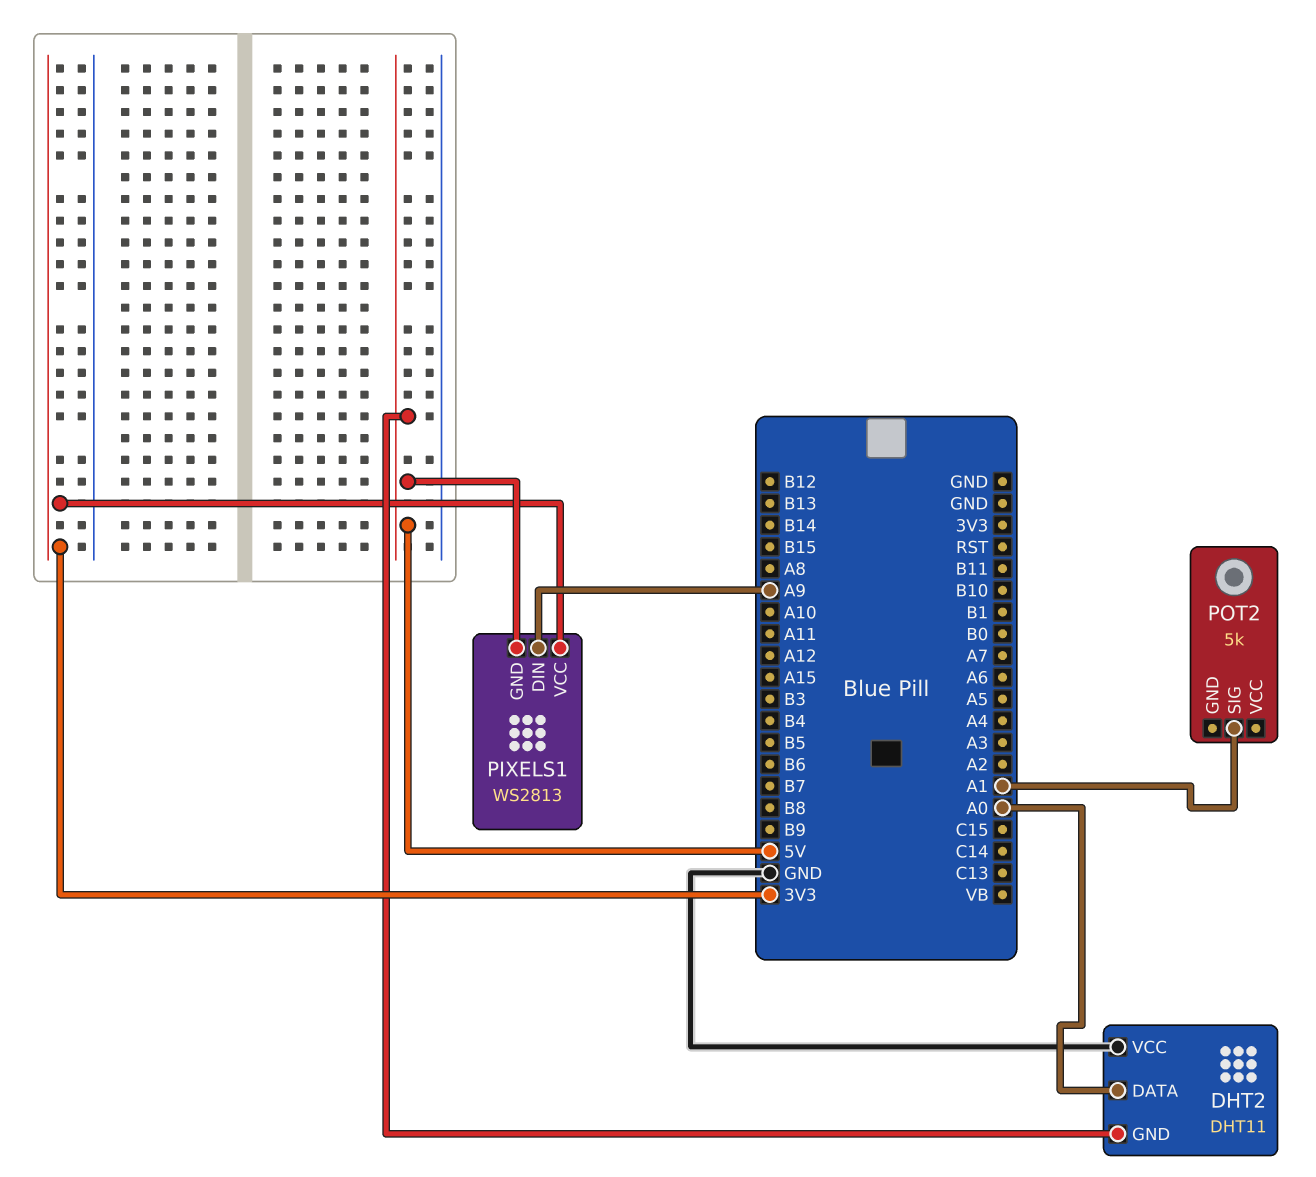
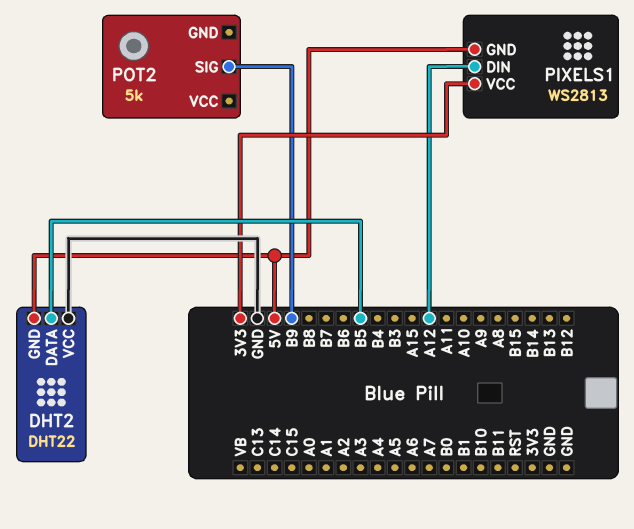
DHT2: DHT11 -> DHT22
DHT2 pin DATA: A0 -> B5
PIXELS1 pin DIN: A9 -> A12
POT2 pin SIG: A1 -> B9

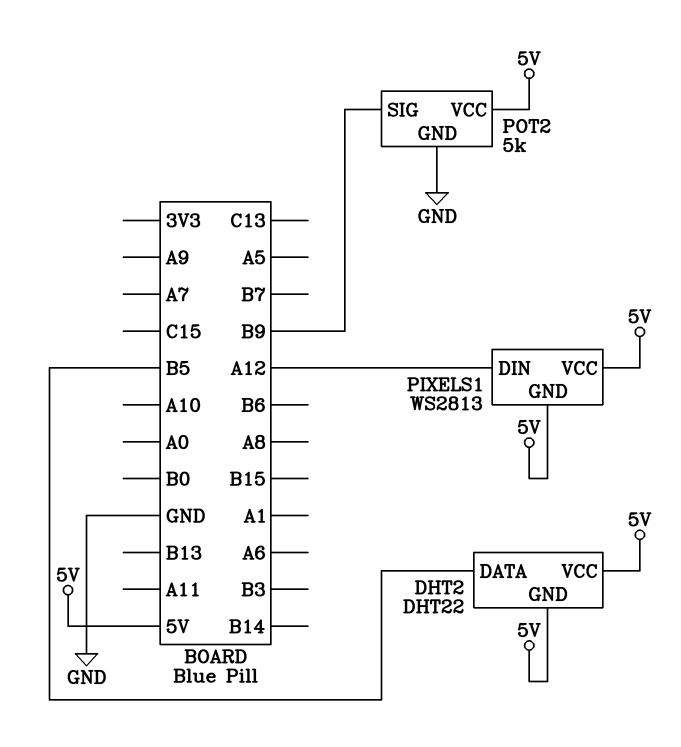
DHT2 pin VCC: GND -> 5V
PIXELS1 pin VCC: 3V3 -> 5V
POT2 pin GND: none -> GND
POT2 pin VCC: none -> 5V

